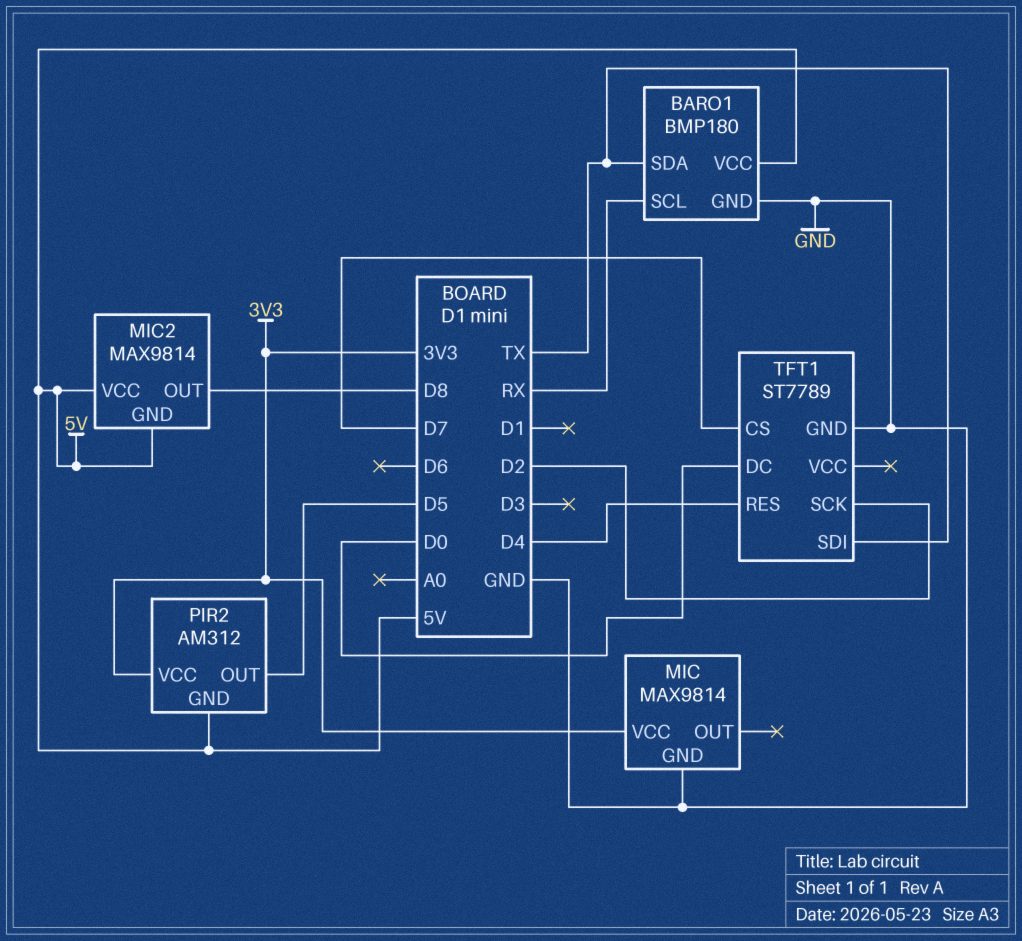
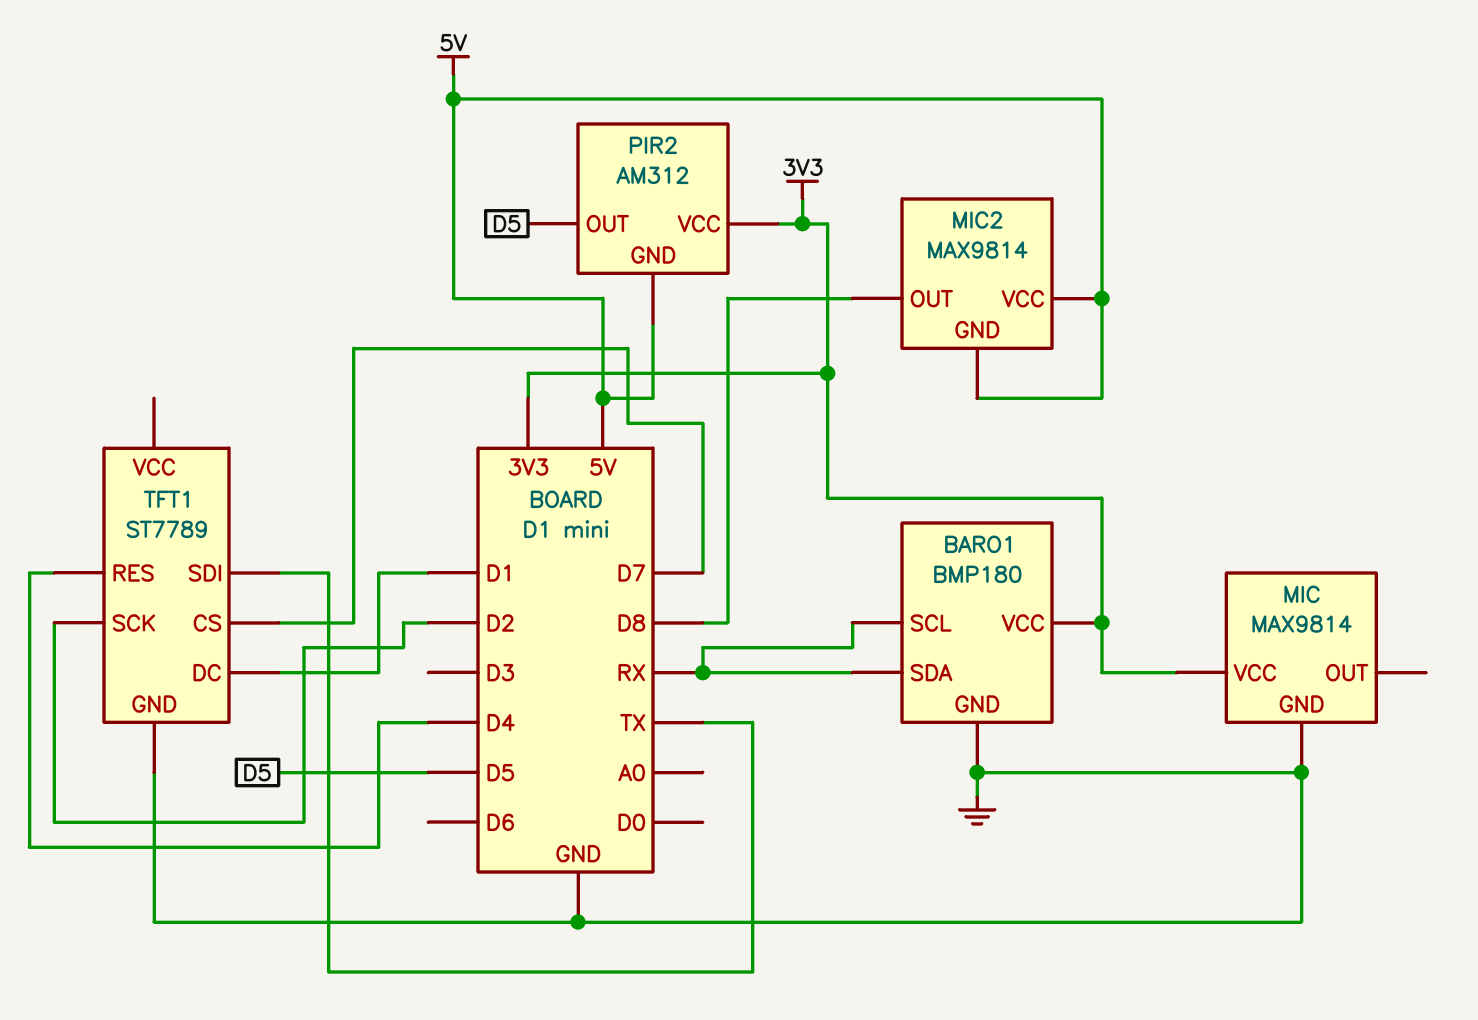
BARO1 pin SDA: TX -> RX
BARO1 pin VCC: 5V -> 3V3
TFT1 pin DC: D0 -> D1

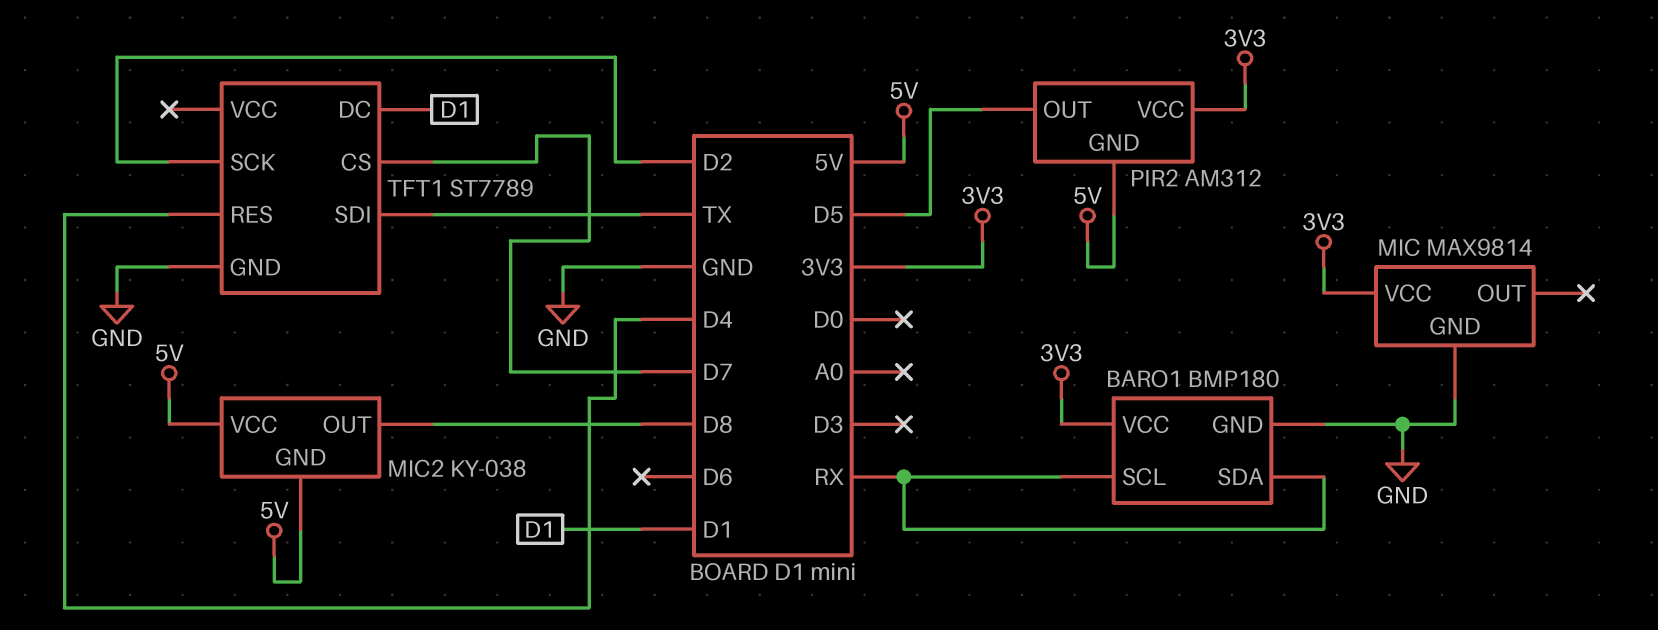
MIC2: MAX9814 -> KY-038

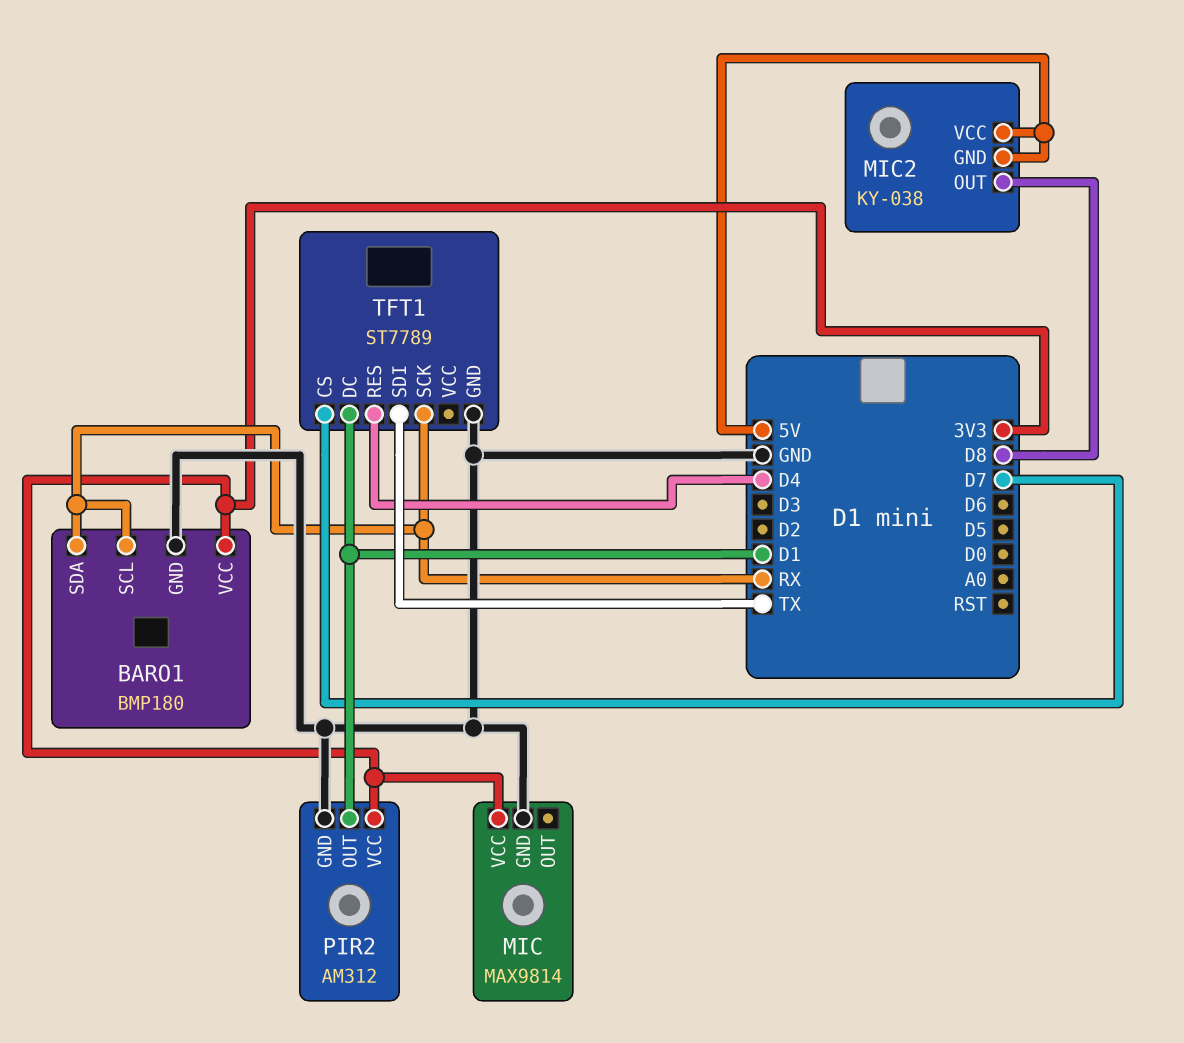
PIR2 pin GND: 5V -> GND
PIR2 pin OUT: D5 -> D1
TFT1 pin SCK: D2 -> RX

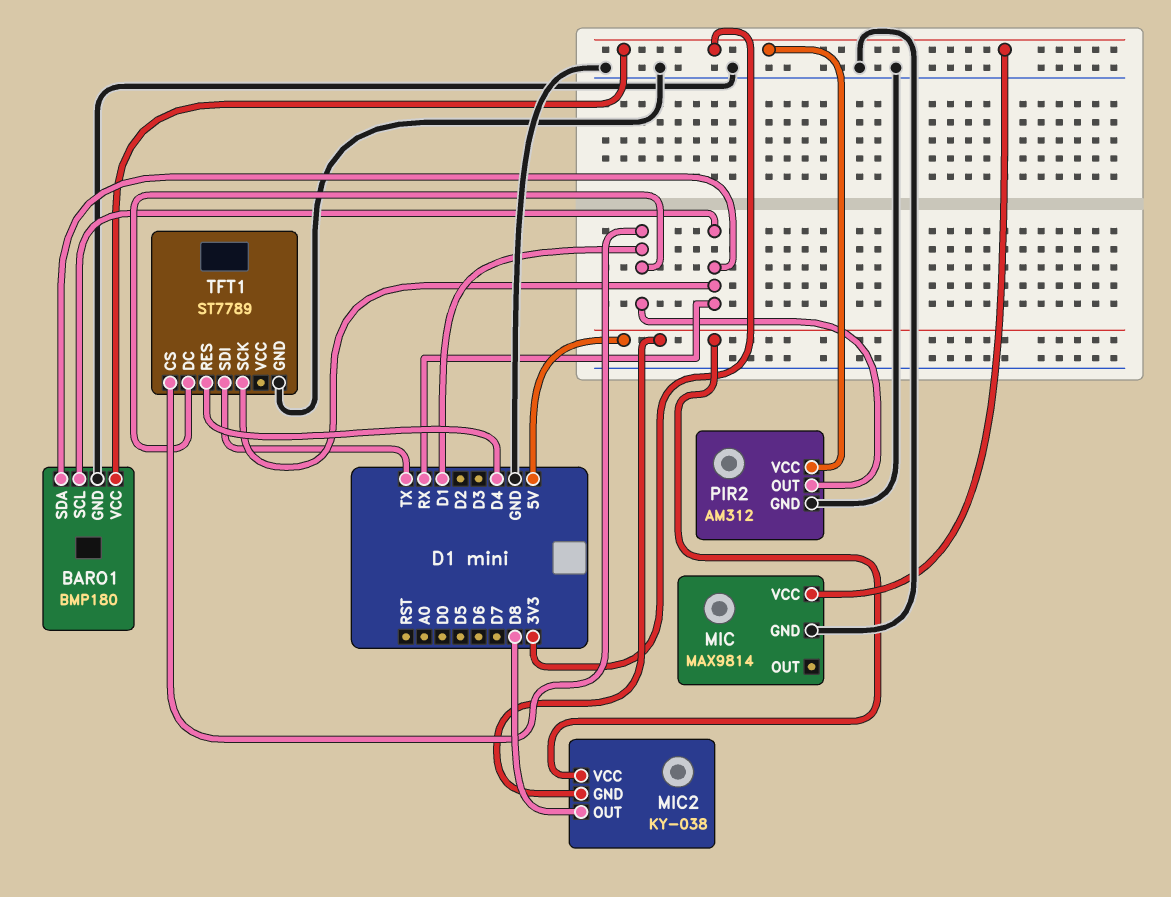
TFT1 pin CS: D7 -> D1

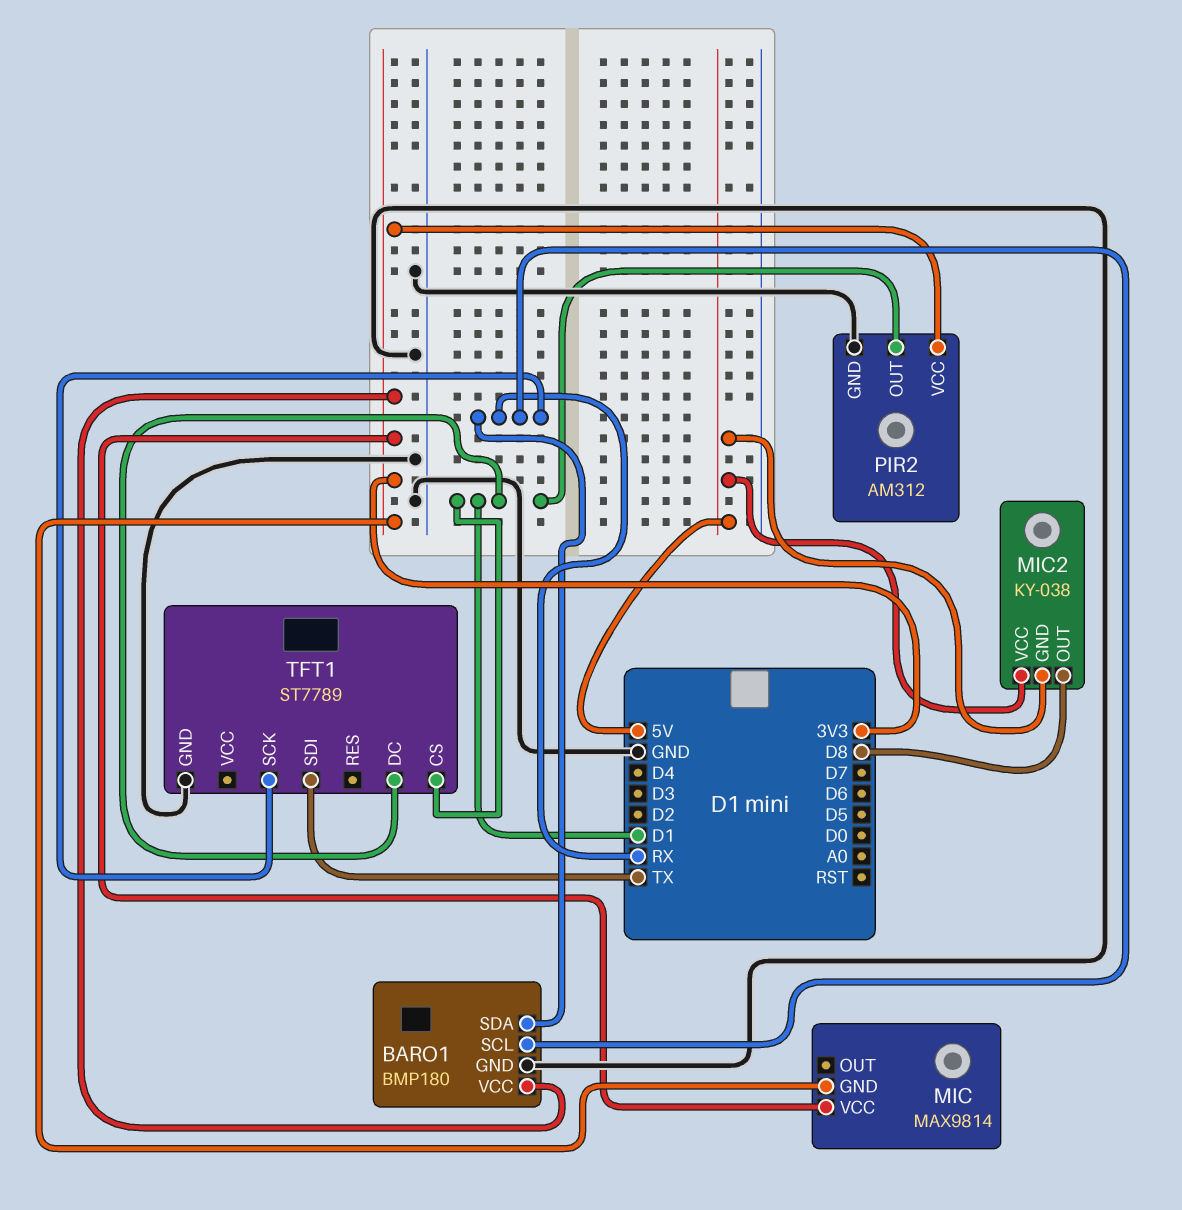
MIC pin GND: GND -> 3V3
TFT1 pin RES: D4 -> none

